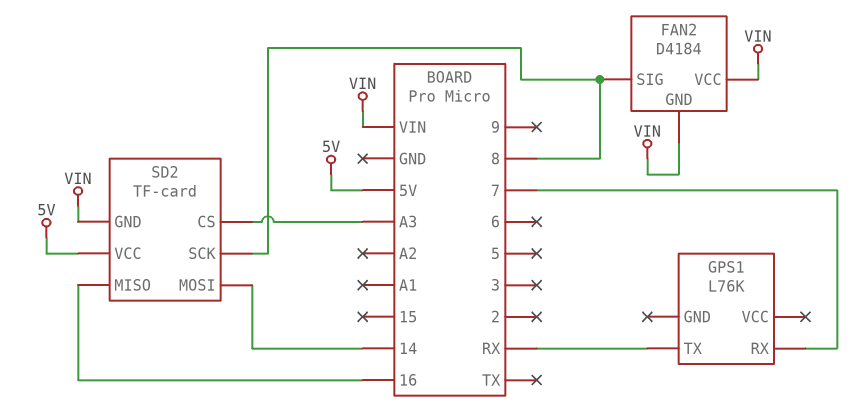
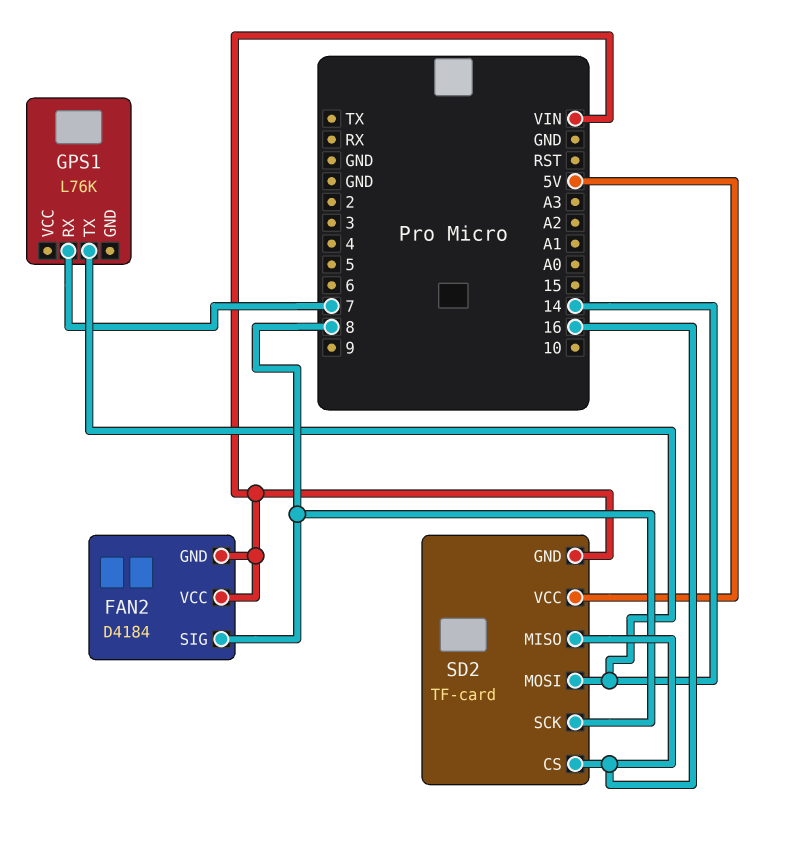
GPS1 pin TX: RX -> 14
SD2 pin CS: A3 -> 16

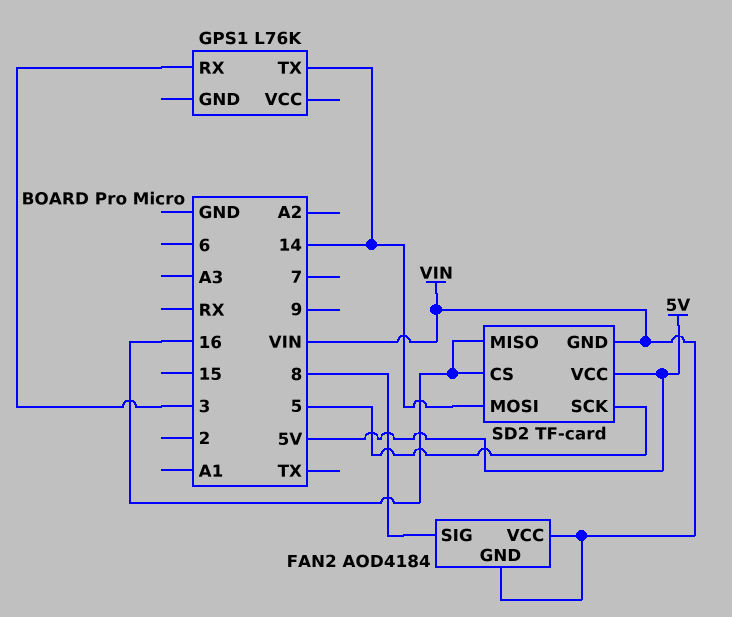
FAN2: D4184 -> AOD4184
GPS1 pin RX: 7 -> 3
SD2 pin SCK: 8 -> 5

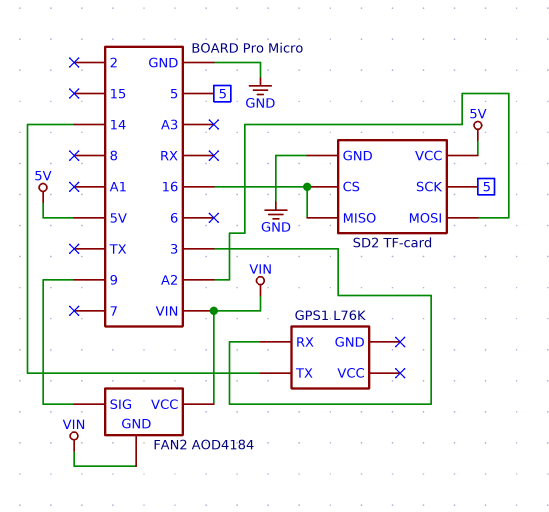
FAN2 pin SIG: 8 -> 9
SD2 pin GND: VIN -> GND
SD2 pin MOSI: 14 -> A2

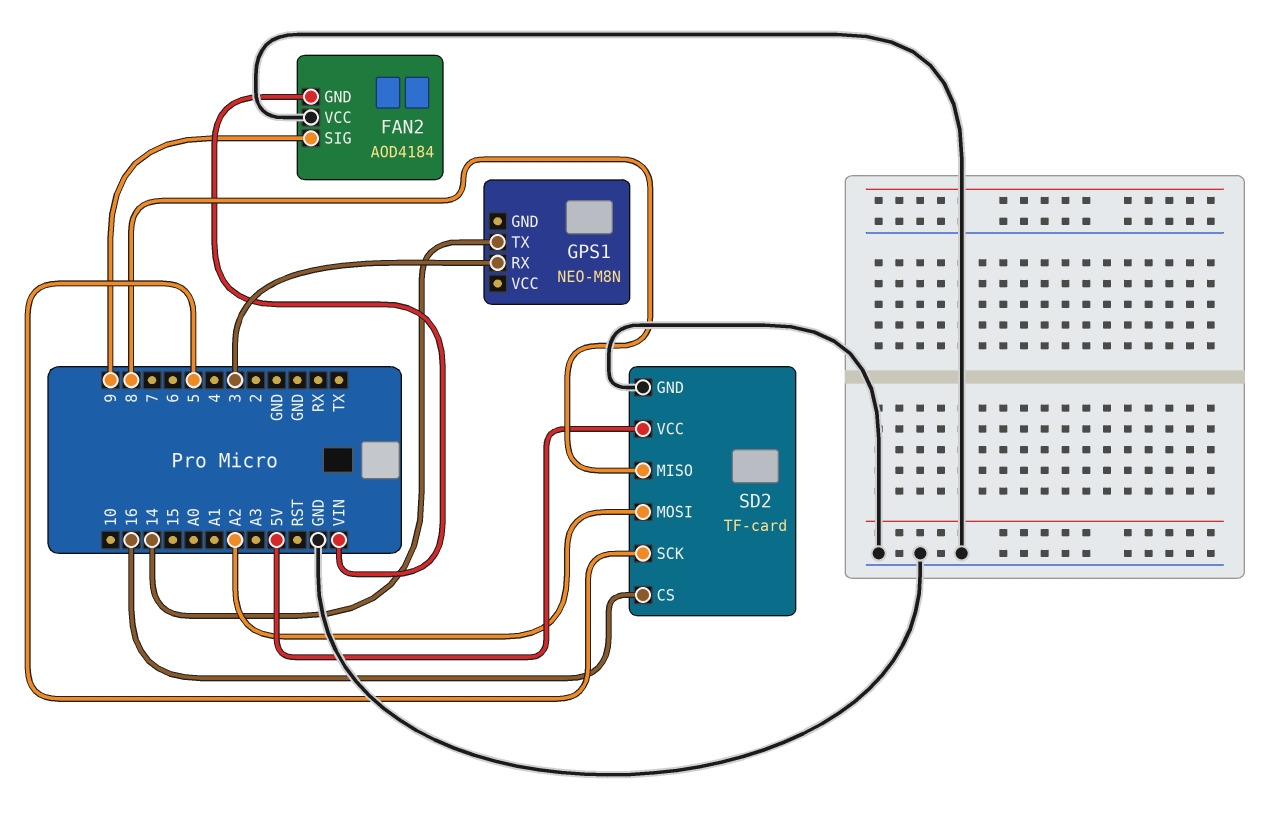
FAN2 pin VCC: VIN -> GND
GPS1: L76K -> NEO-M8N
SD2 pin MISO: 16 -> 8

